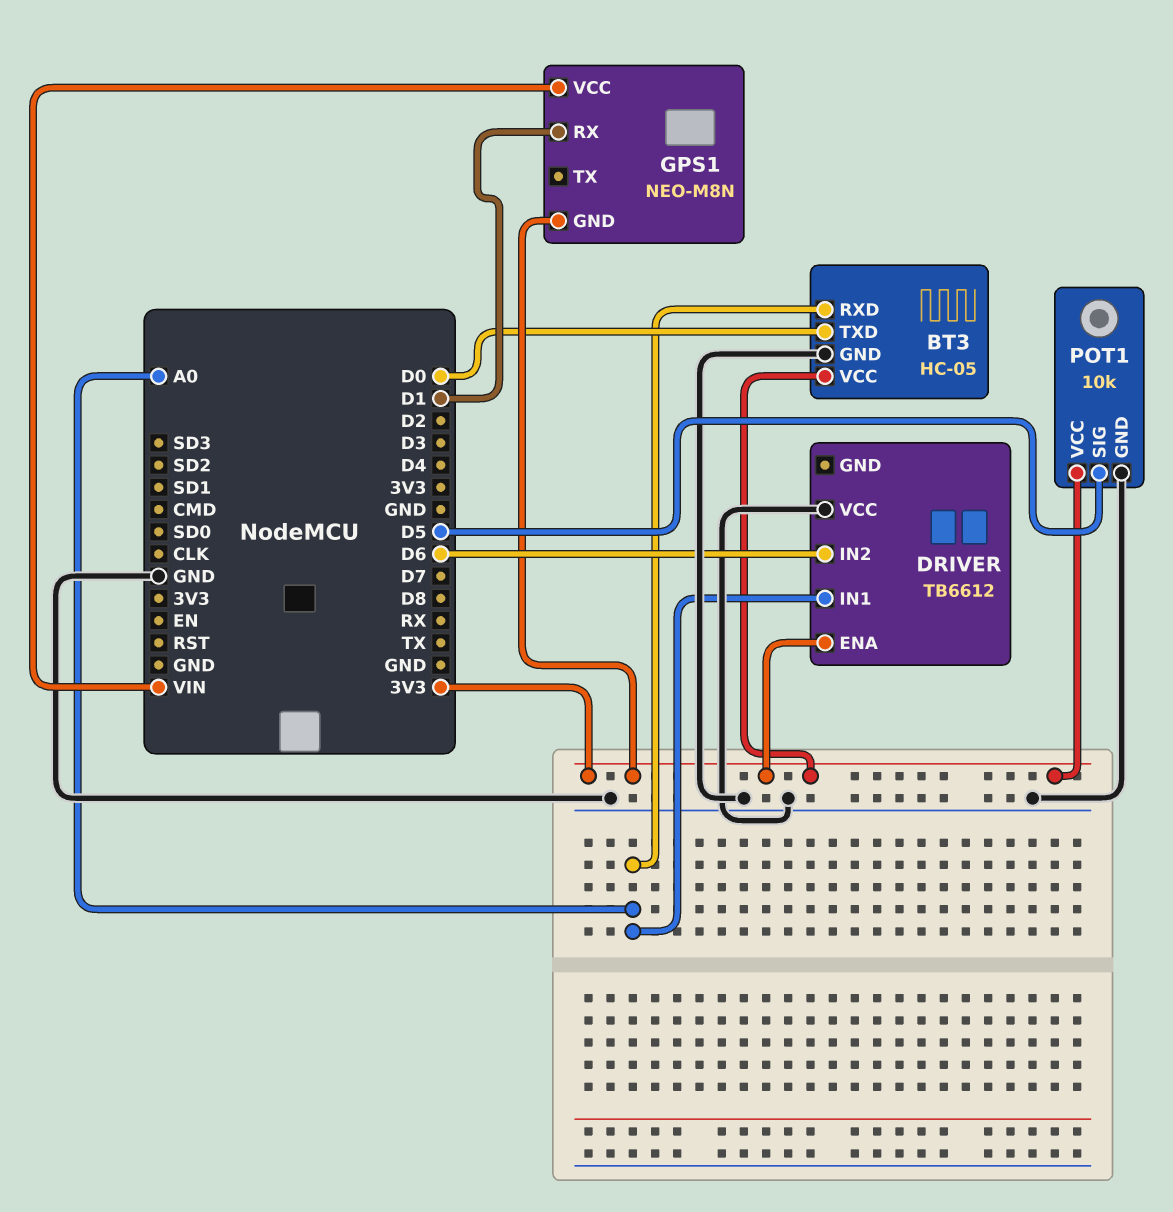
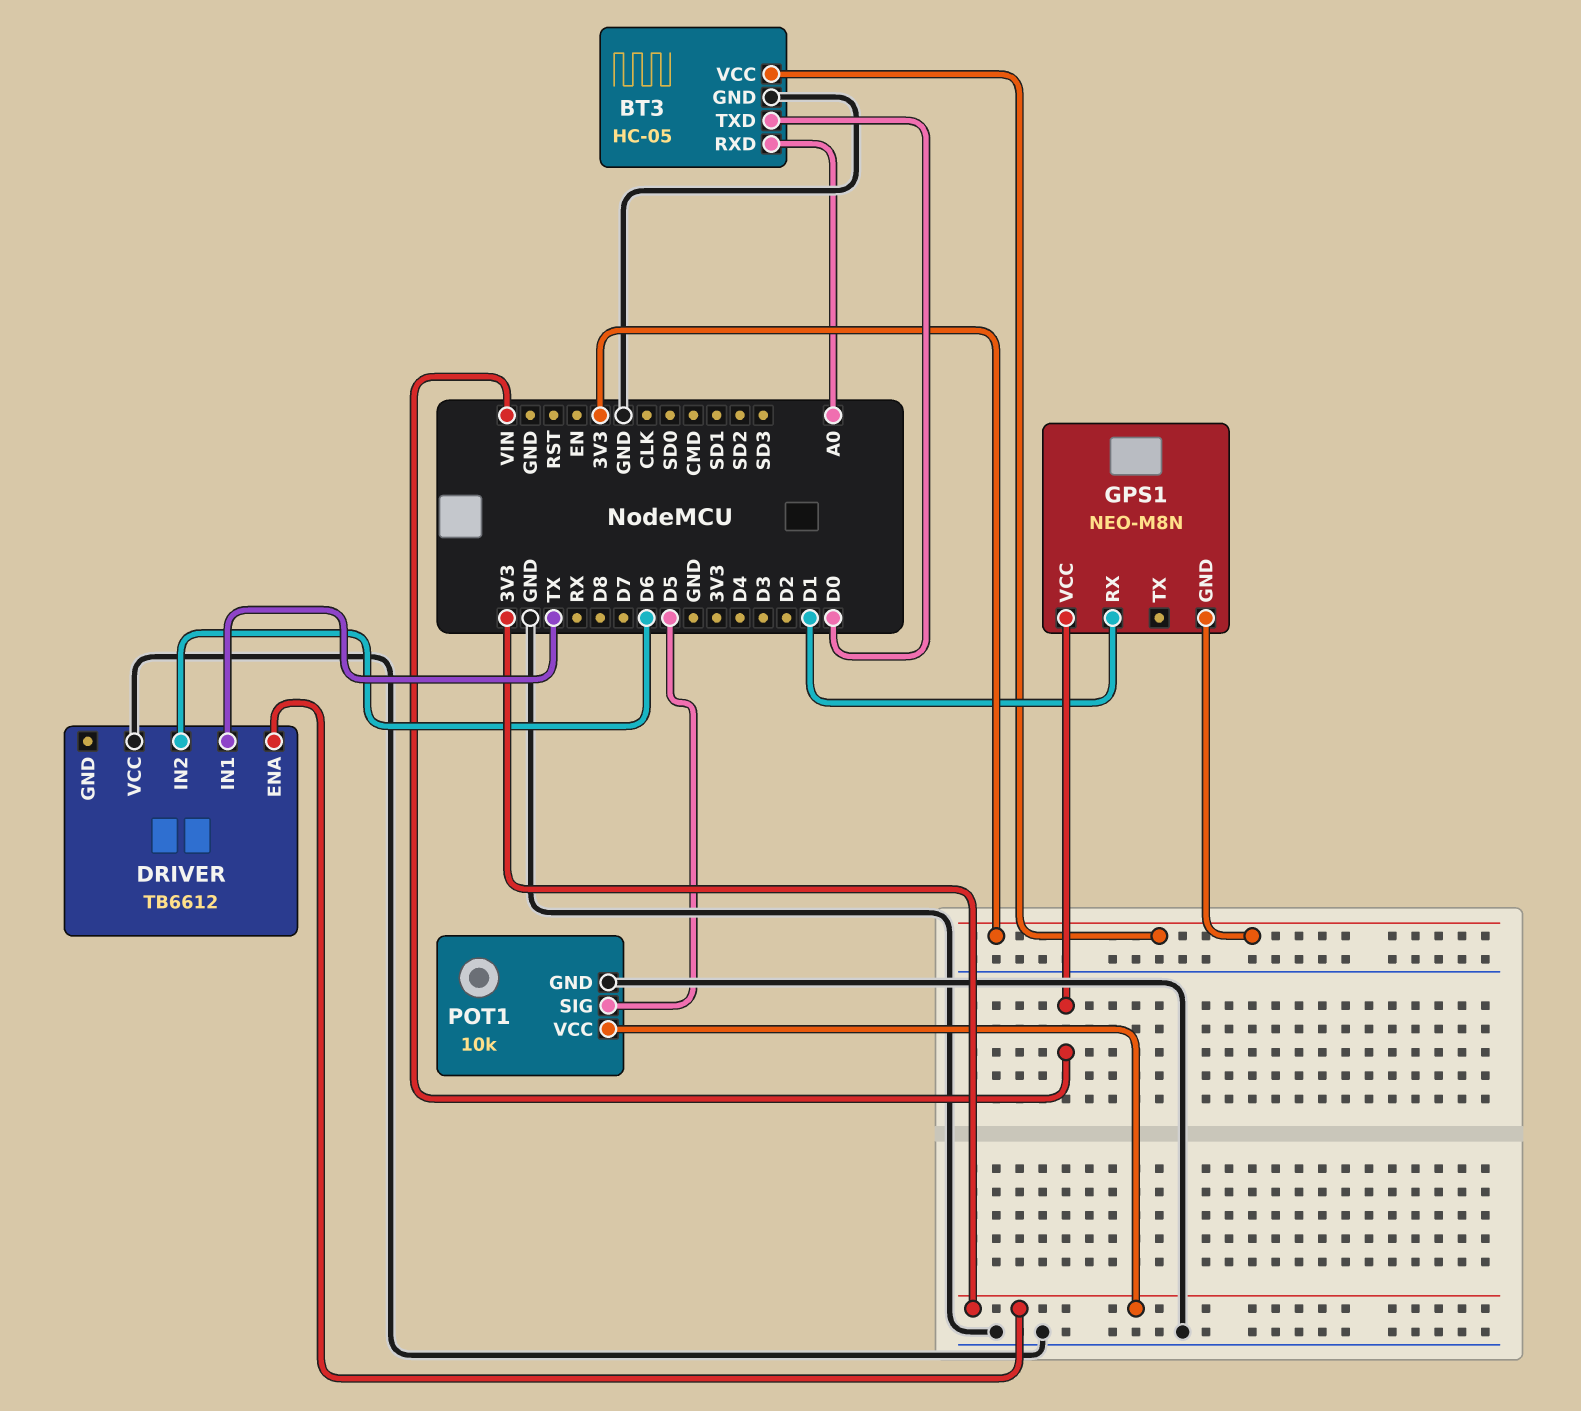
DRIVER pin IN1: A0 -> TX

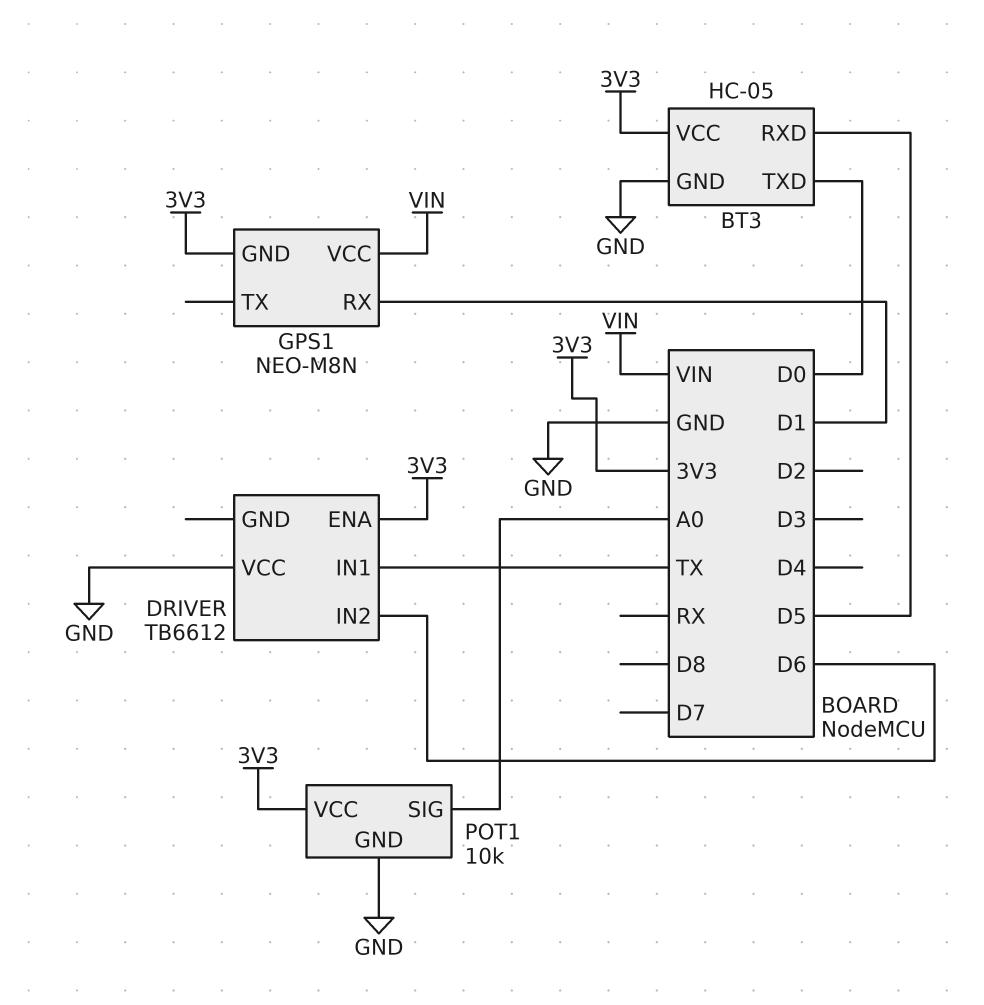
BT3 pin RXD: A0 -> D5
POT1 pin SIG: D5 -> A0

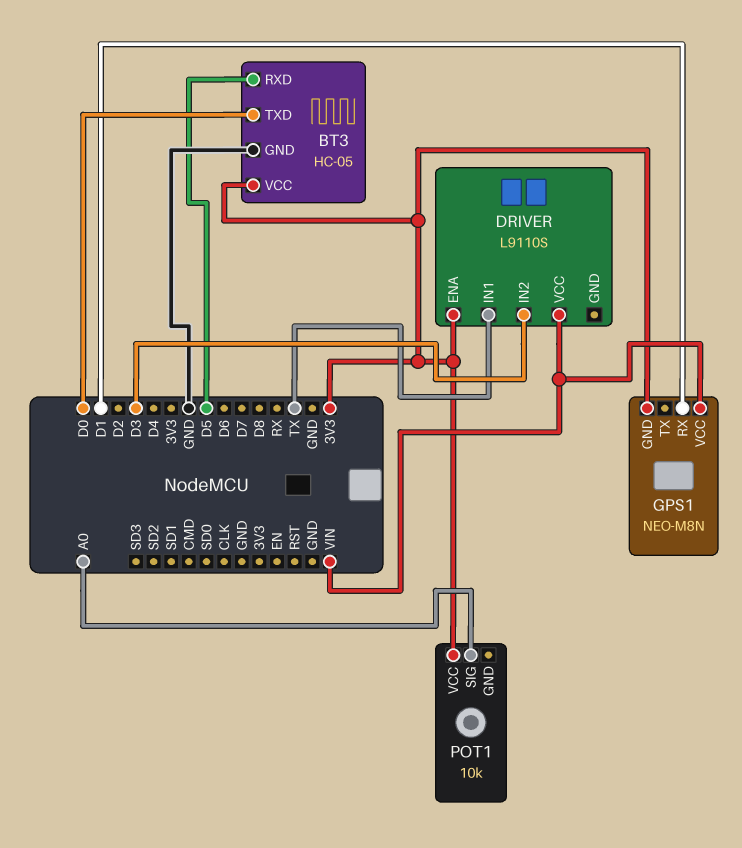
DRIVER: TB6612 -> L9110S
DRIVER pin IN2: D6 -> D3
DRIVER pin VCC: GND -> VIN
POT1 pin GND: GND -> none

